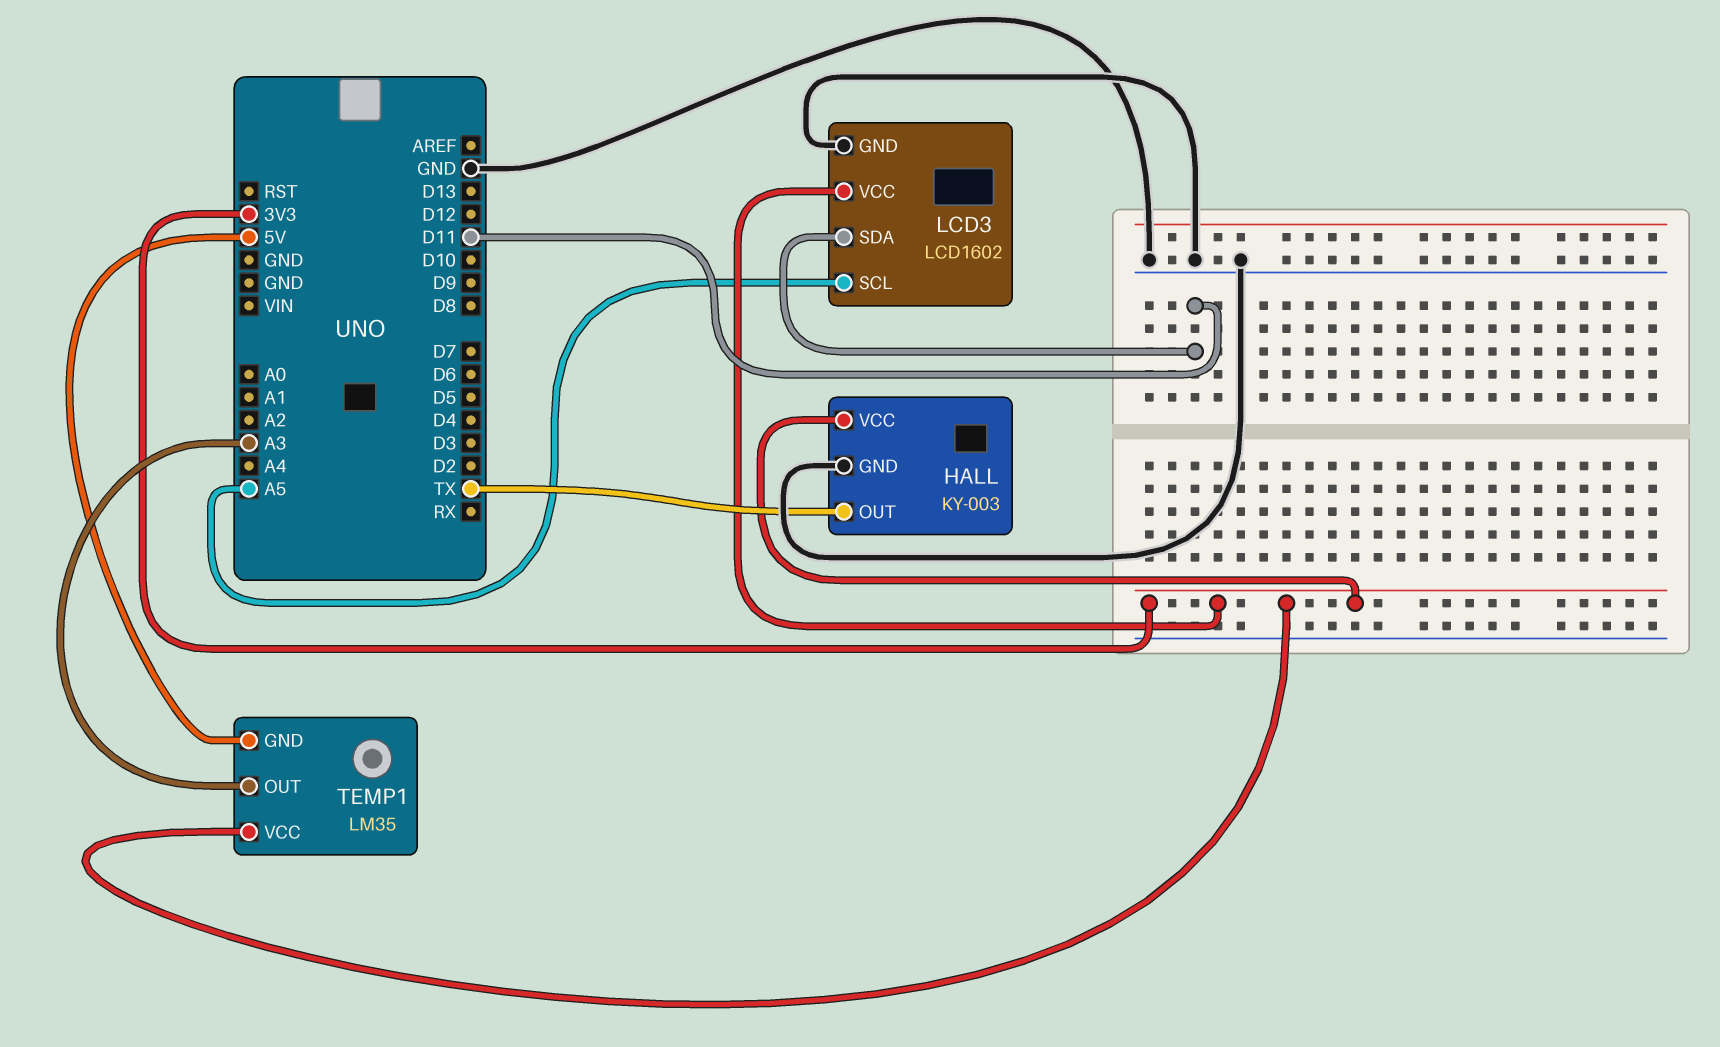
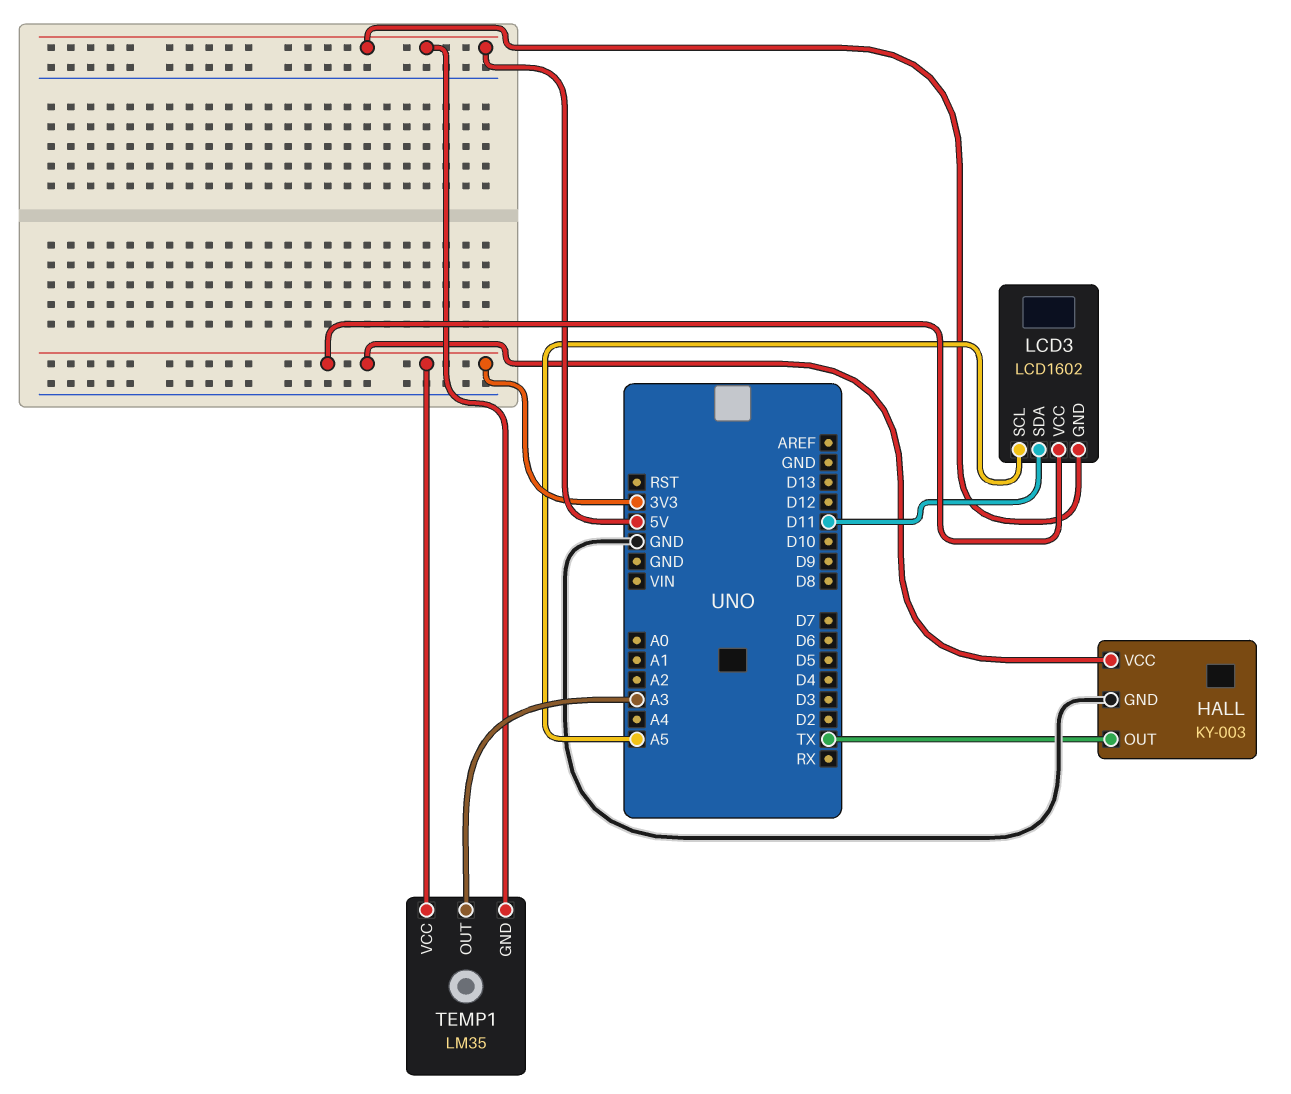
LCD3 pin GND: GND -> 5V

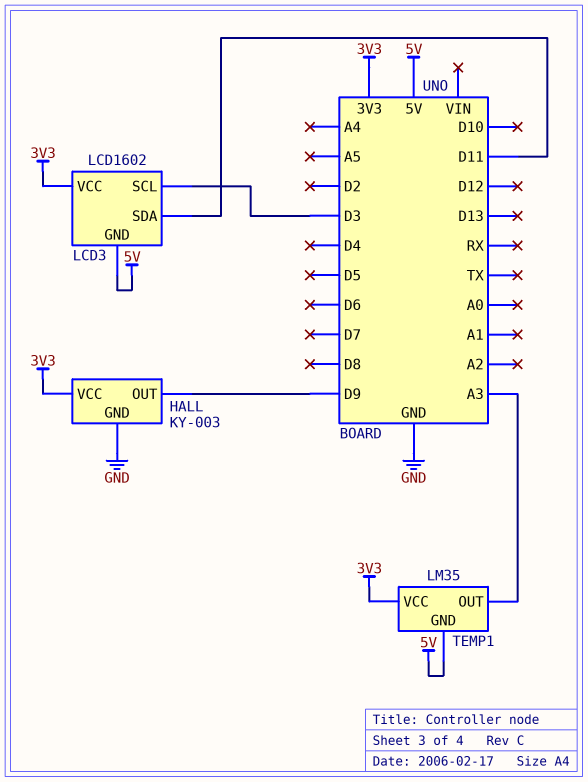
HALL pin OUT: TX -> D9
LCD3 pin SCL: A5 -> D3

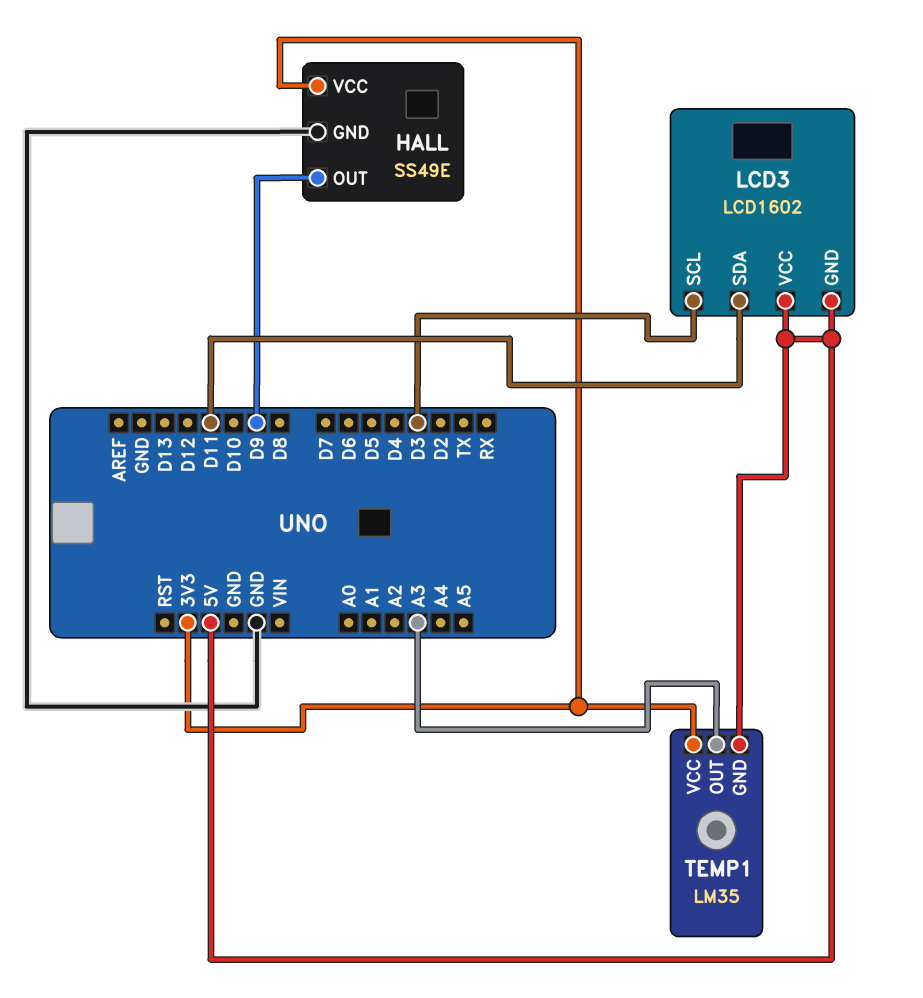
HALL: KY-003 -> SS49E
LCD3 pin VCC: 3V3 -> 5V

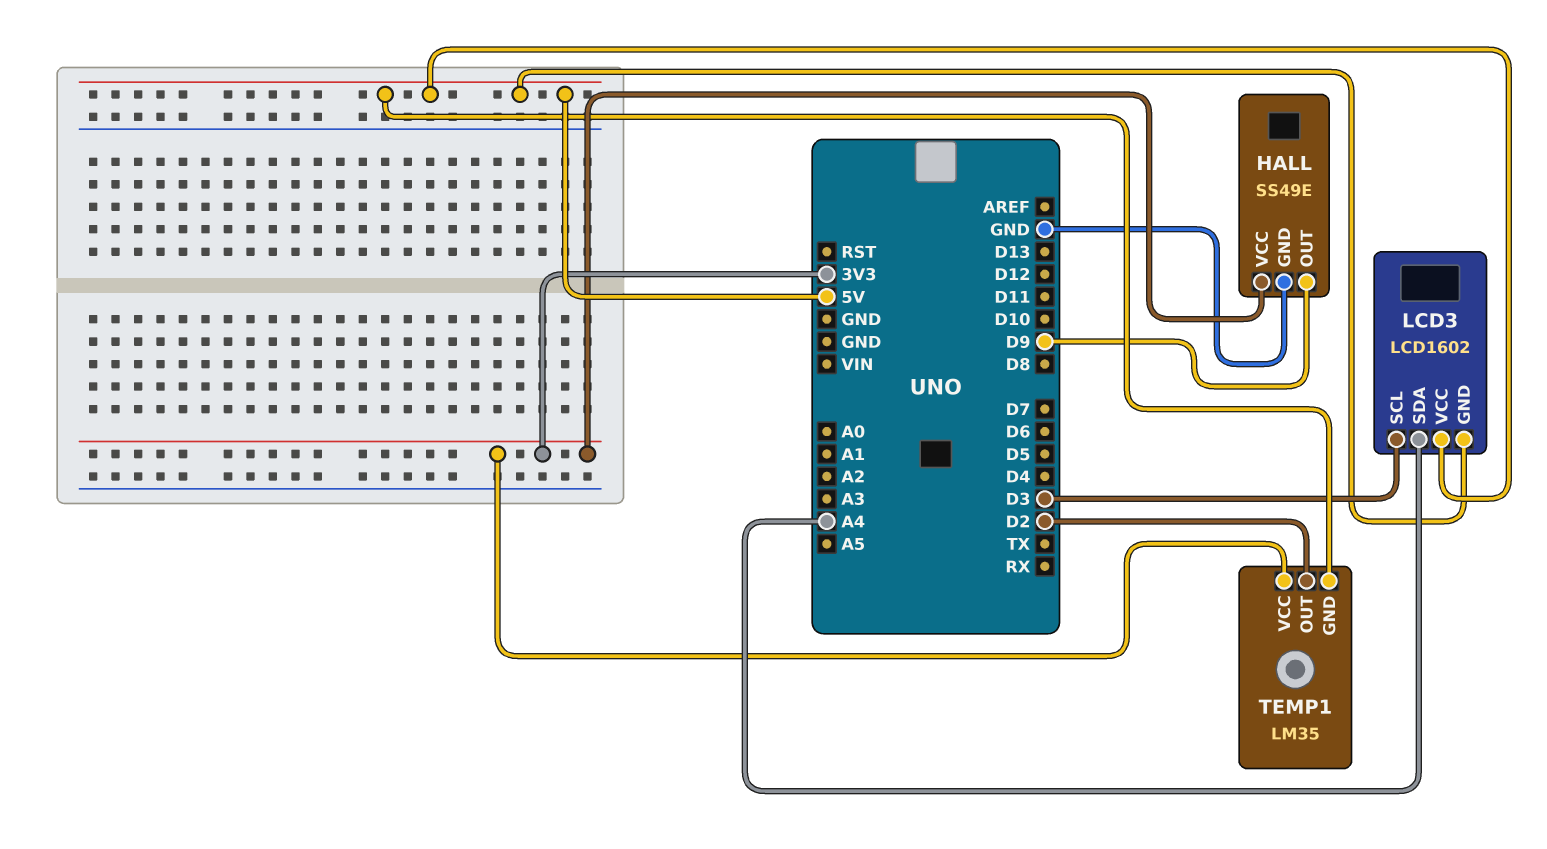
LCD3 pin SDA: D11 -> A4
TEMP1 pin OUT: A3 -> D2

